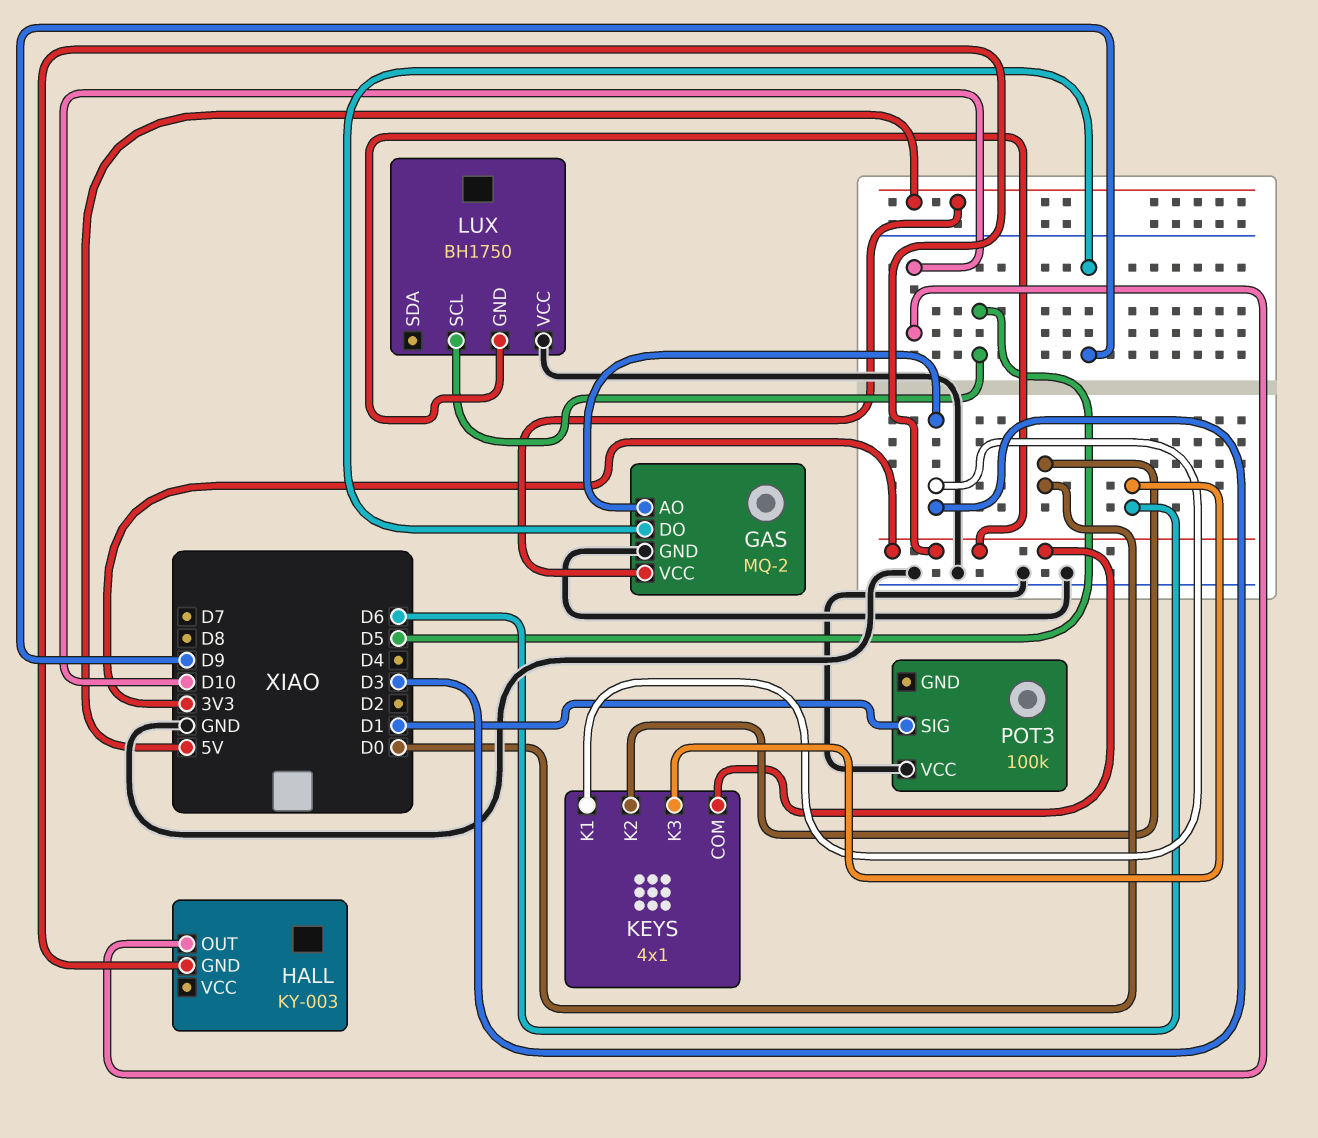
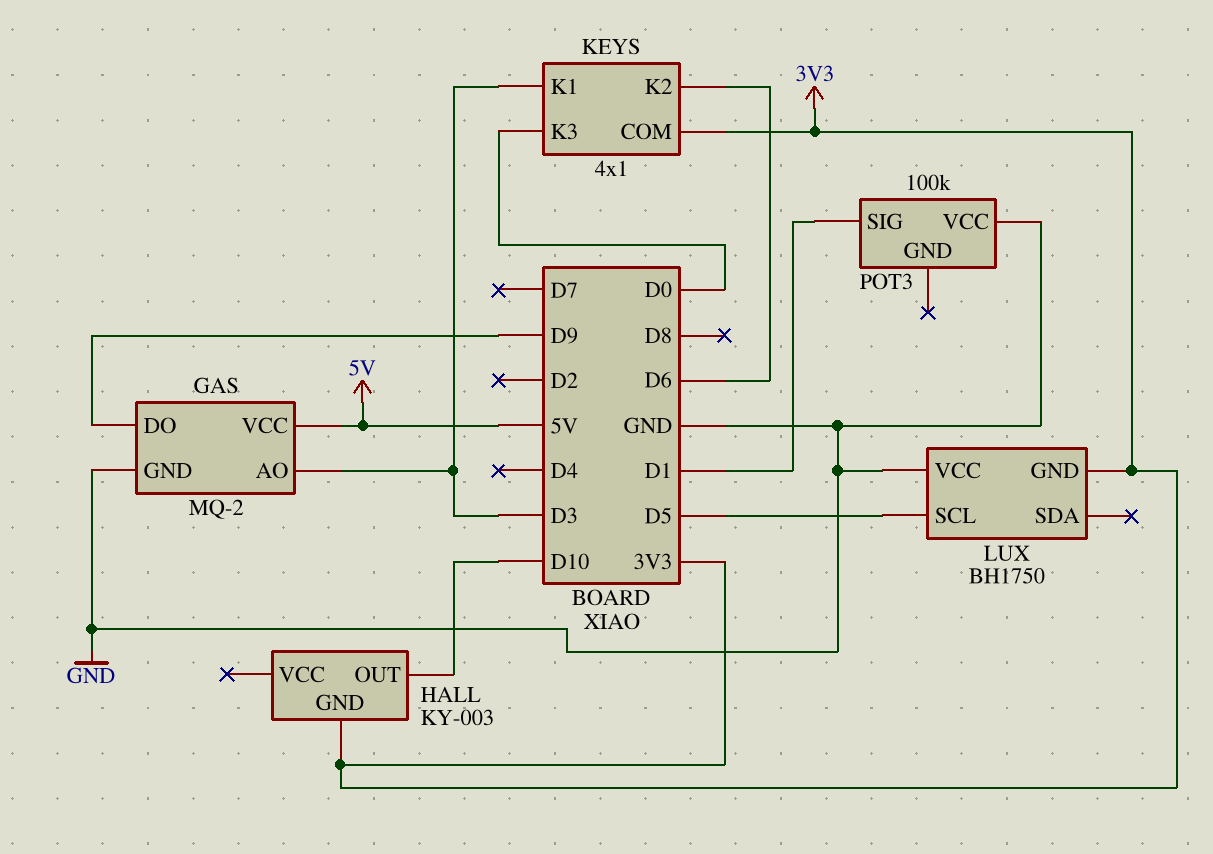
KEYS pin K2: D0 -> D6
KEYS pin K3: D6 -> D0

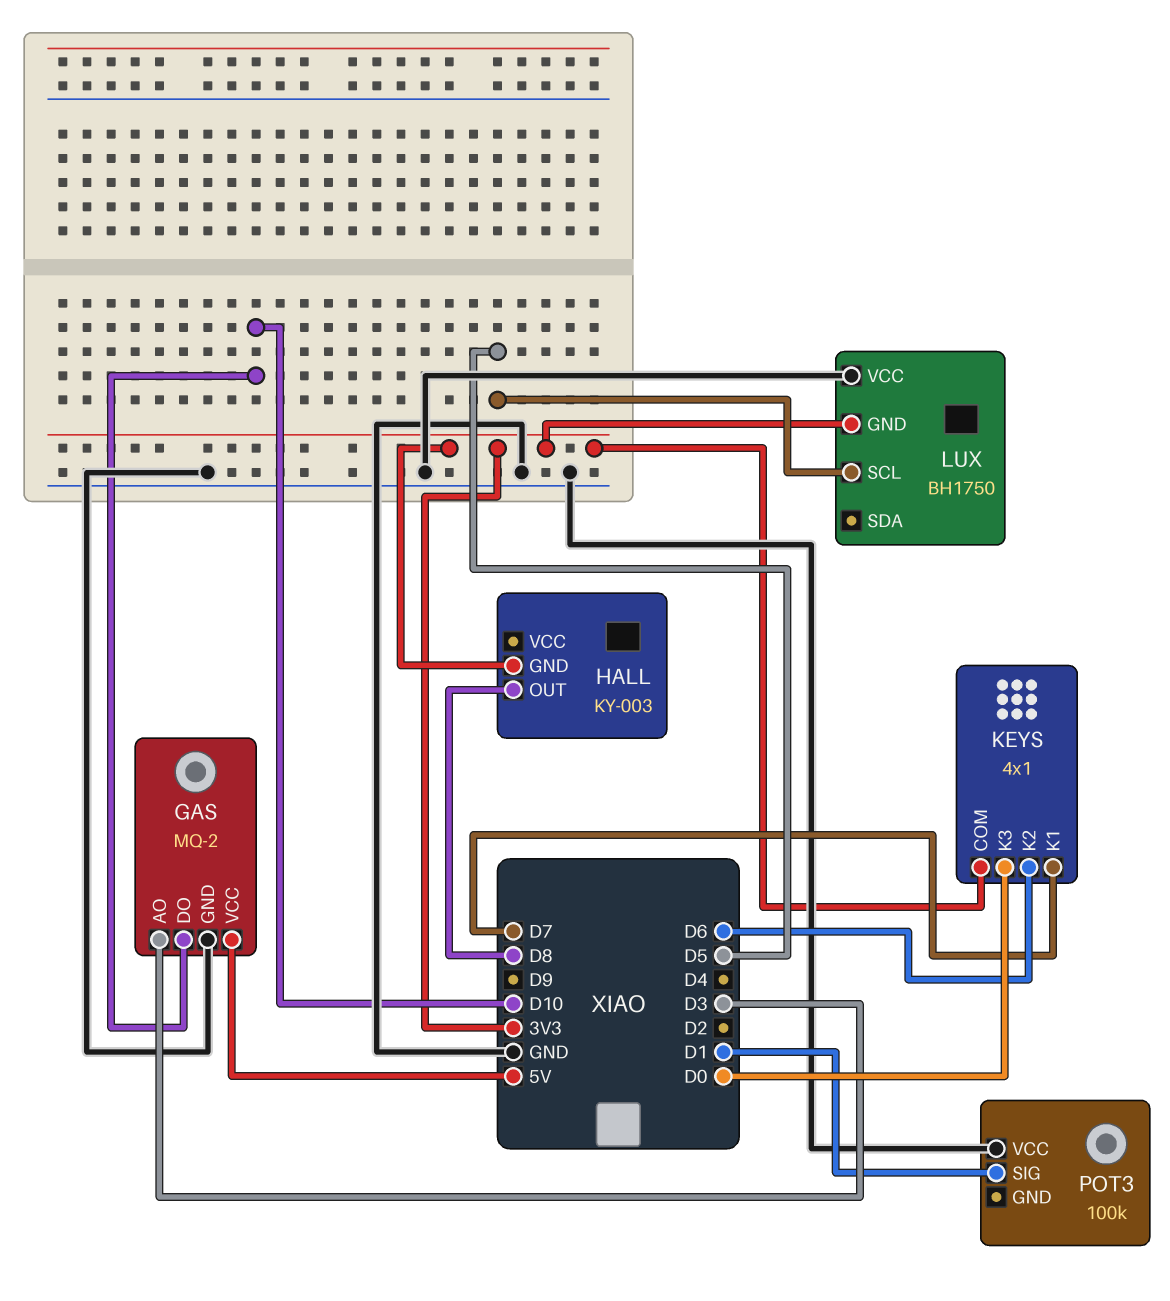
GAS pin DO: D9 -> D10
HALL pin OUT: D10 -> D8
KEYS pin K1: D3 -> D7

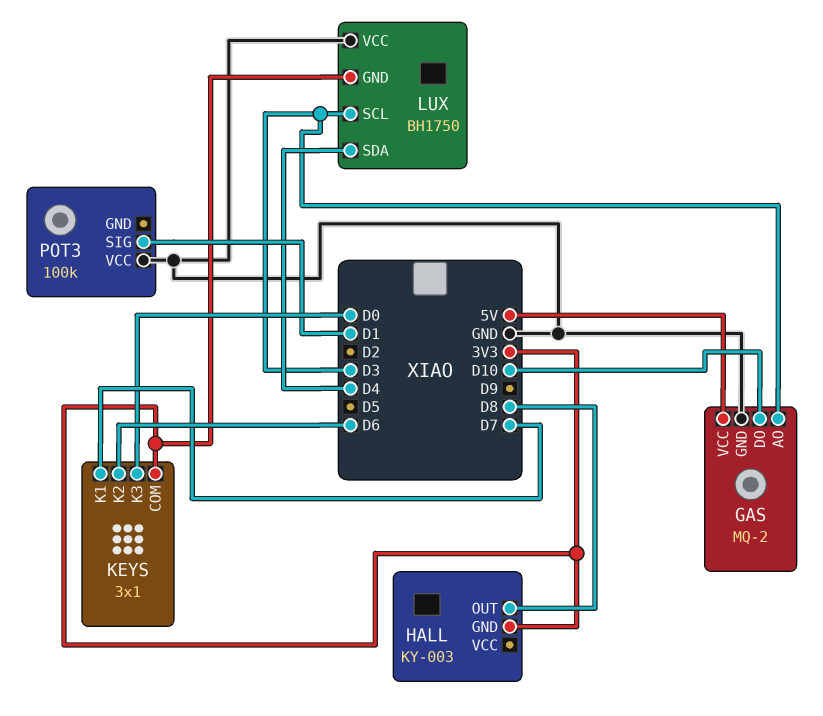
KEYS: 4x1 -> 3x1
LUX pin SCL: D5 -> D3
LUX pin SDA: none -> D4

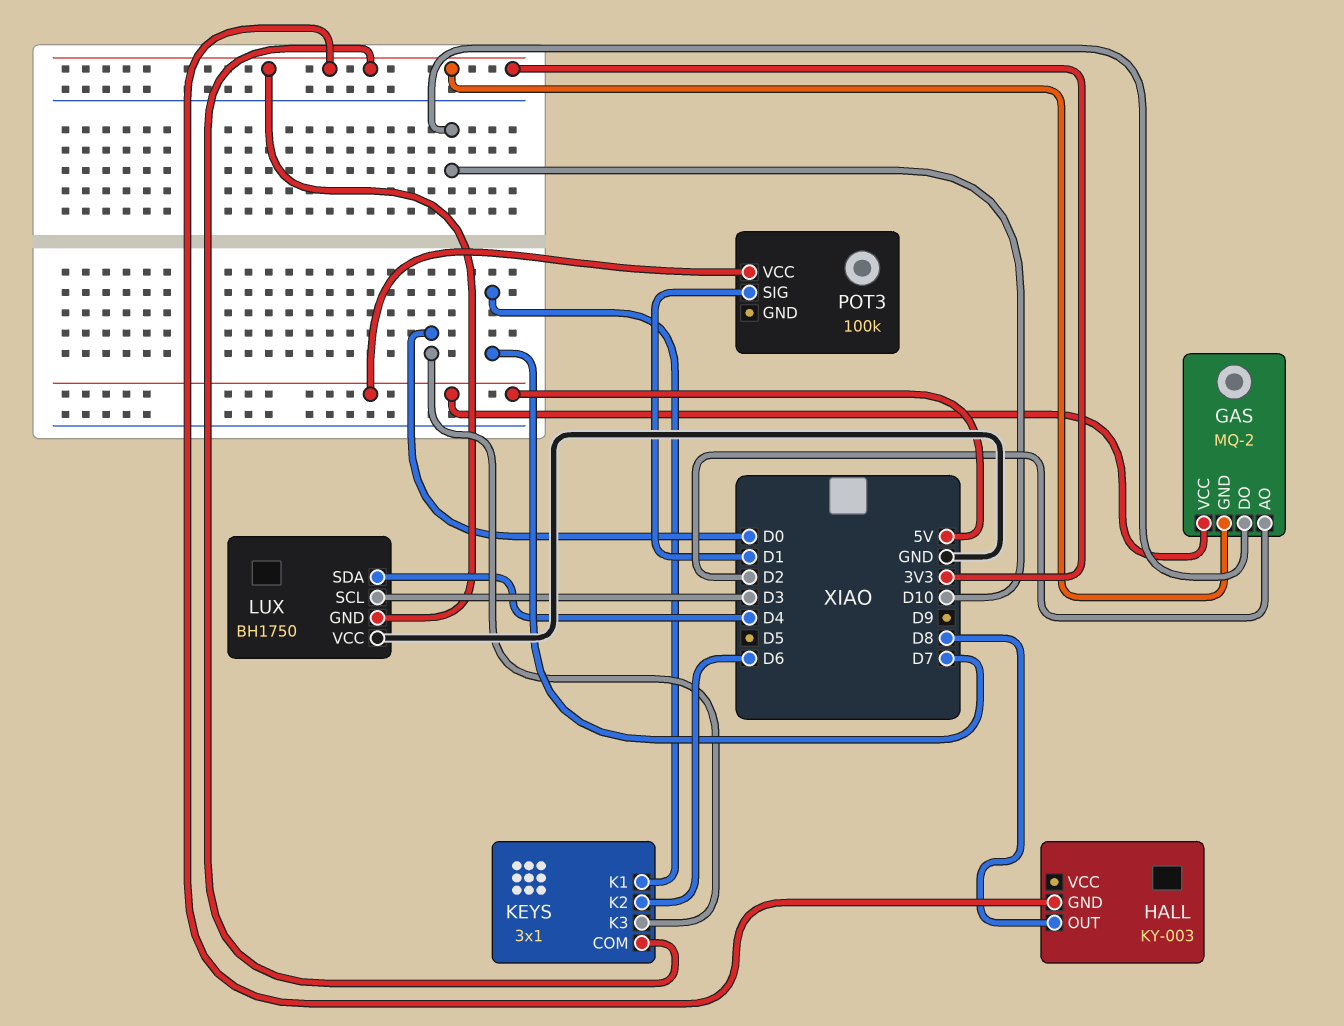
GAS pin AO: D3 -> D2
GAS pin GND: GND -> 3V3
POT3 pin VCC: GND -> 5V

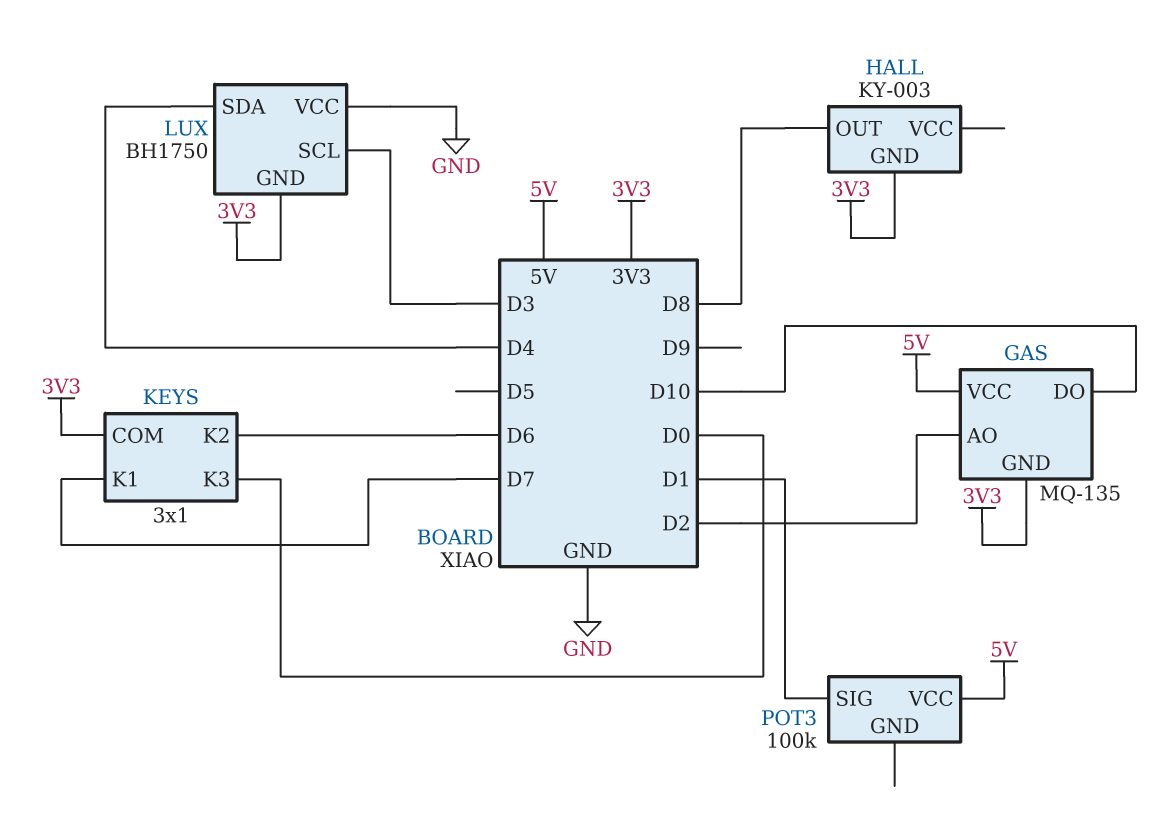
GAS: MQ-2 -> MQ-135

